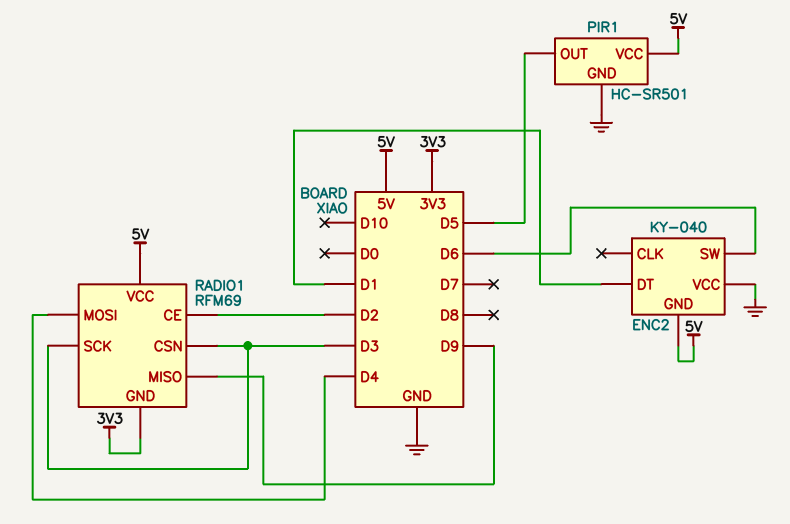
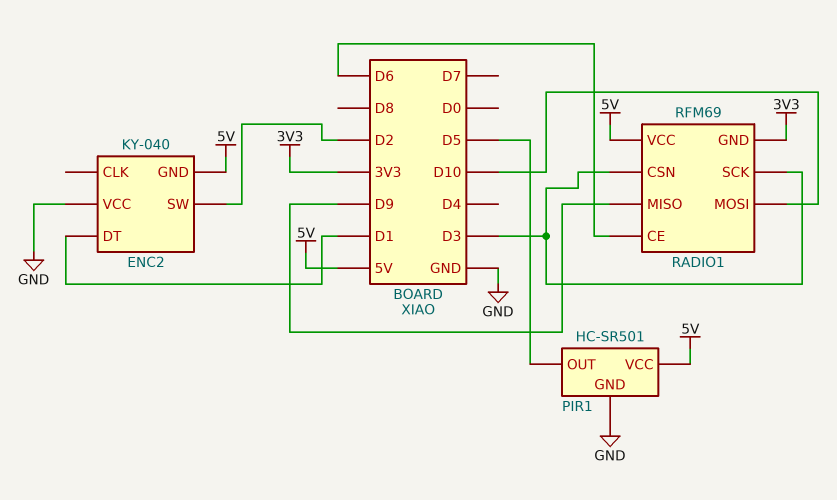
ENC2 pin SW: D6 -> D2
RADIO1 pin CE: D2 -> D6
RADIO1 pin MOSI: D4 -> D10

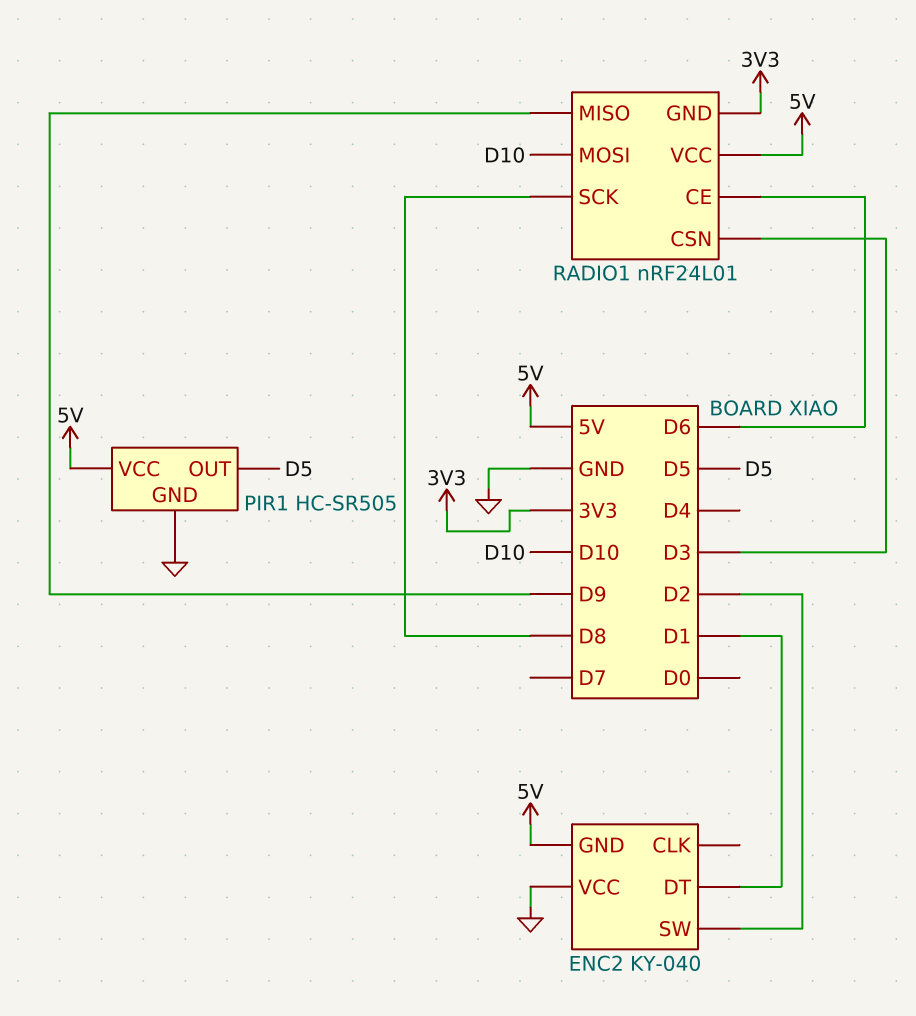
PIR1: HC-SR501 -> HC-SR505
RADIO1: RFM69 -> nRF24L01
RADIO1 pin SCK: D3 -> D8

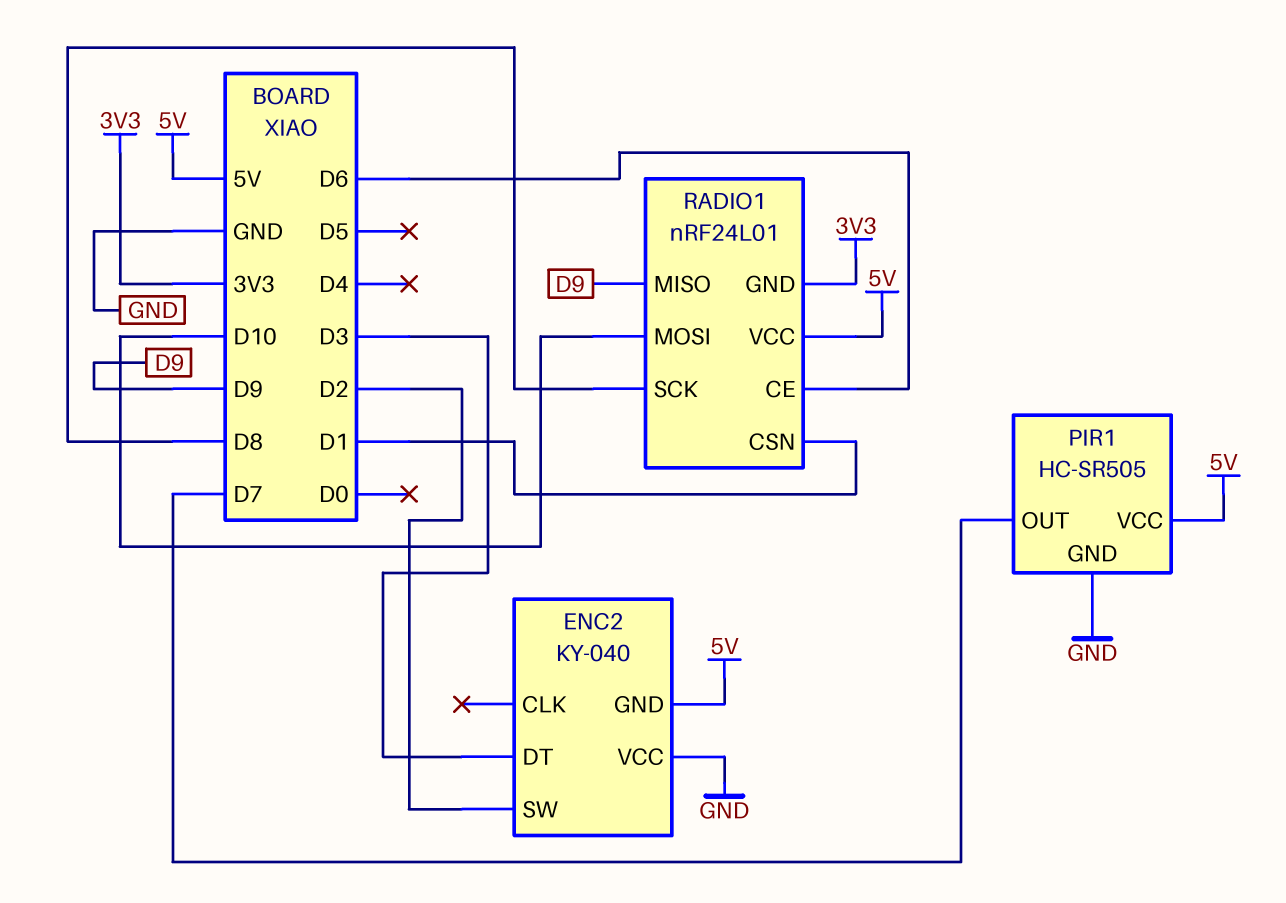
ENC2 pin DT: D1 -> D3
PIR1 pin OUT: D5 -> D7
RADIO1 pin CSN: D3 -> D1

